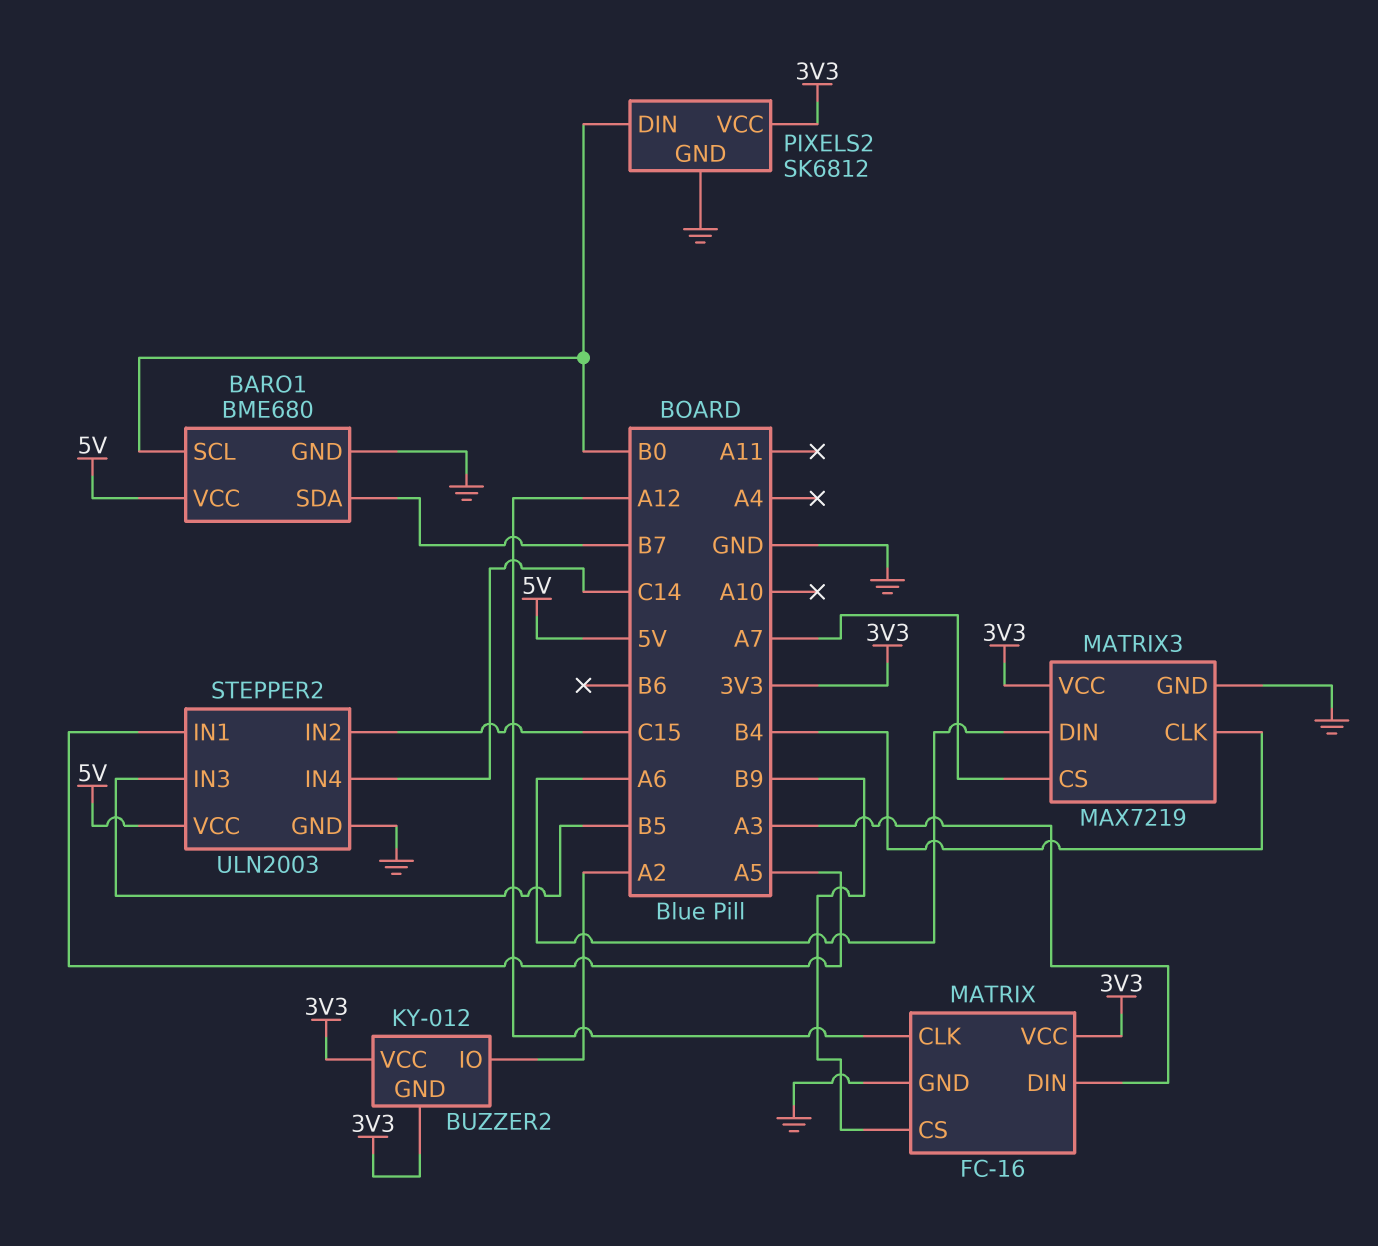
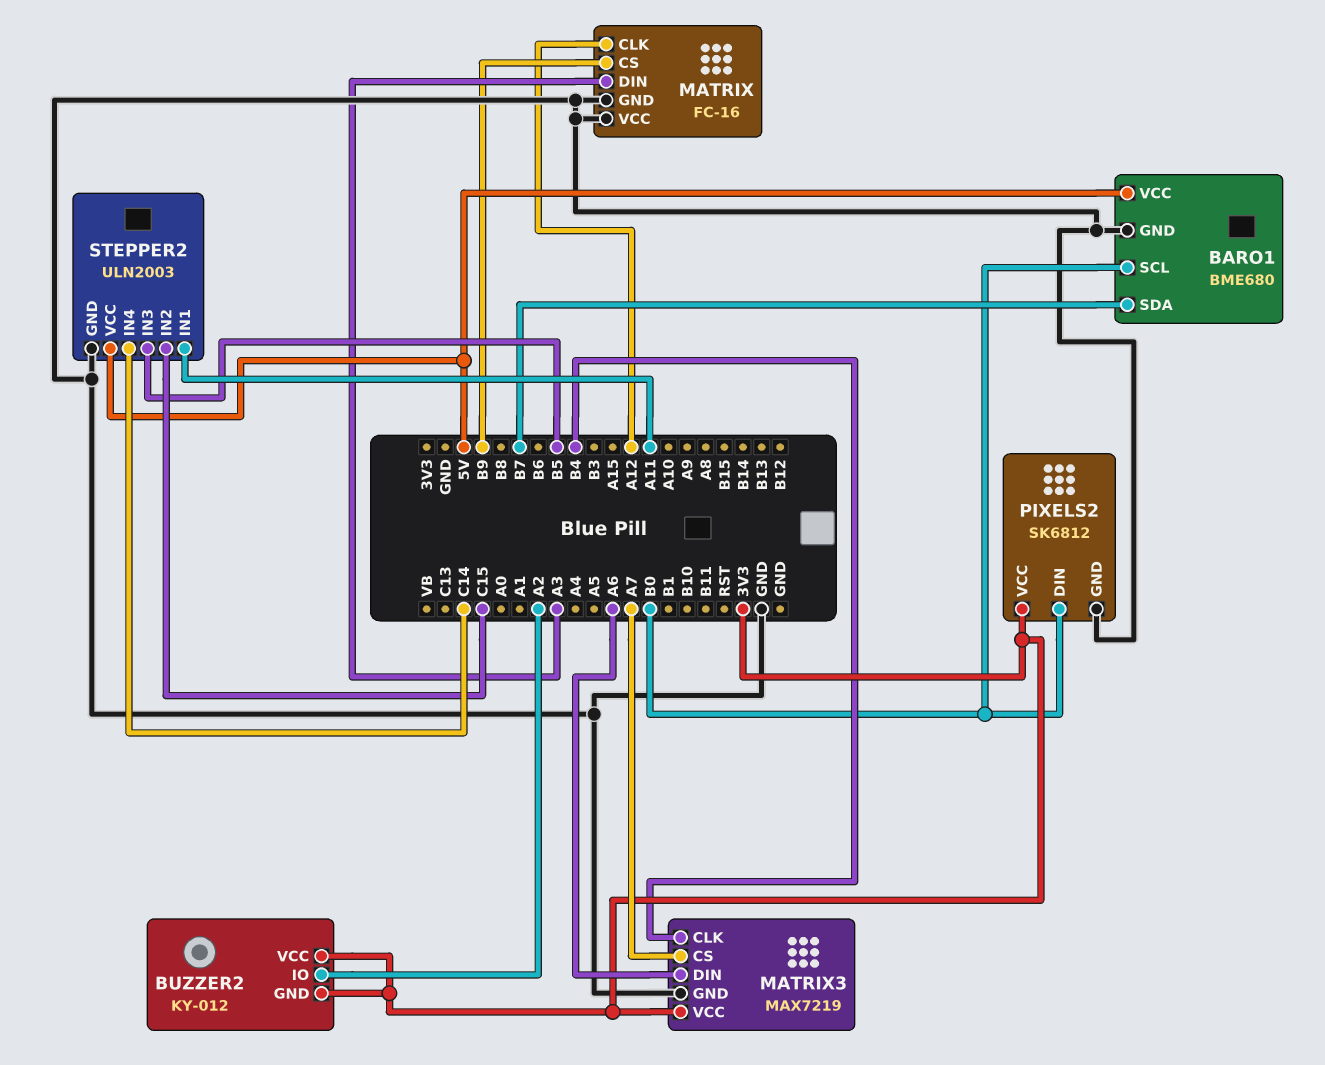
MATRIX pin VCC: 3V3 -> GND
STEPPER2 pin IN1: A5 -> A11

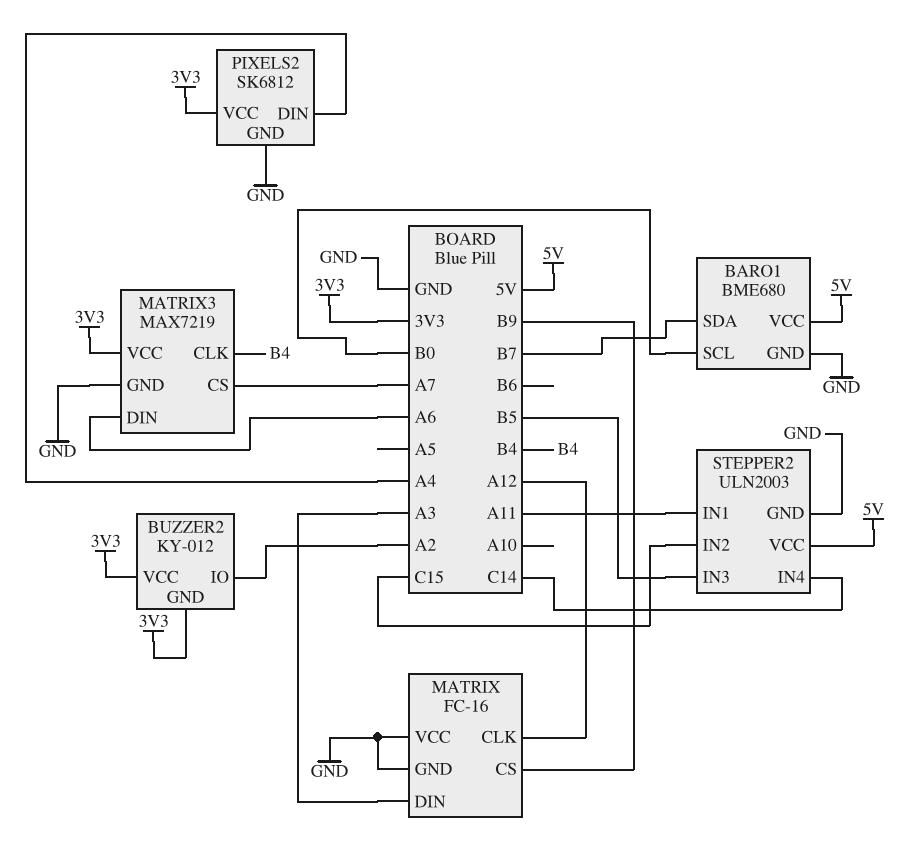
PIXELS2 pin DIN: B0 -> A4

